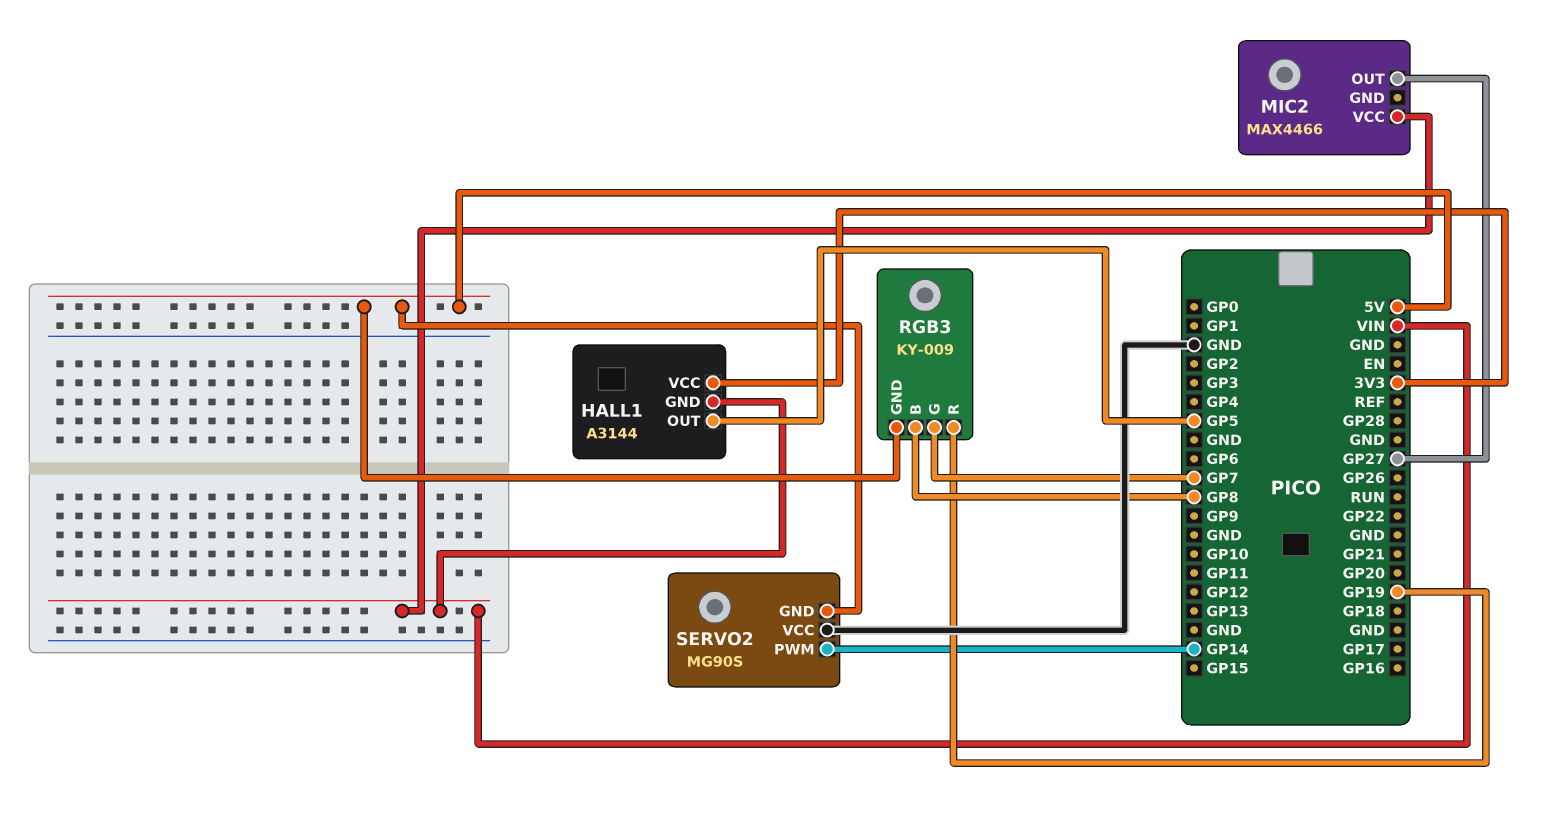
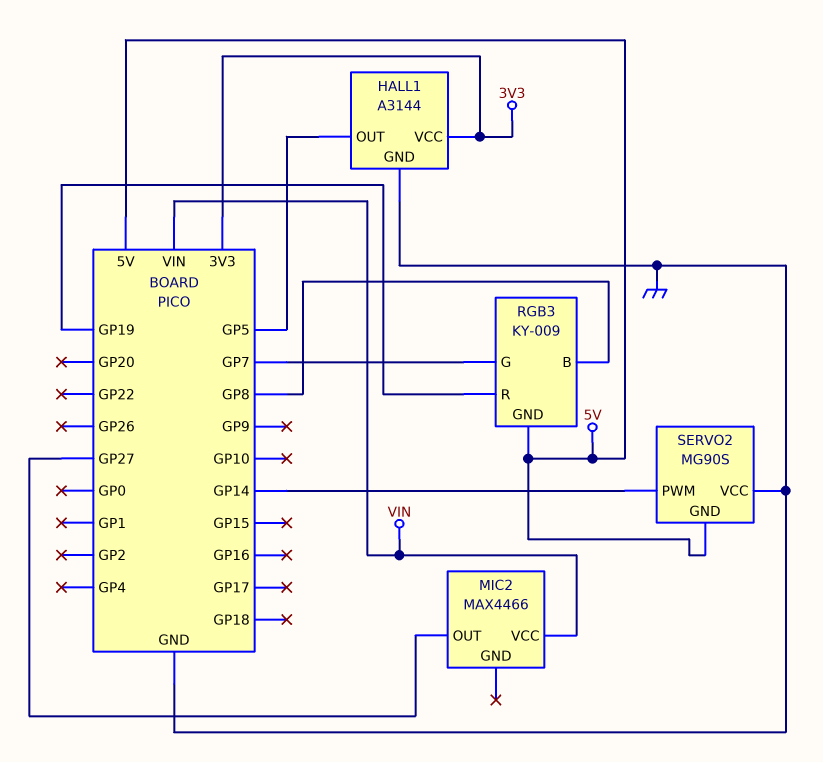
HALL1 pin GND: VIN -> GND

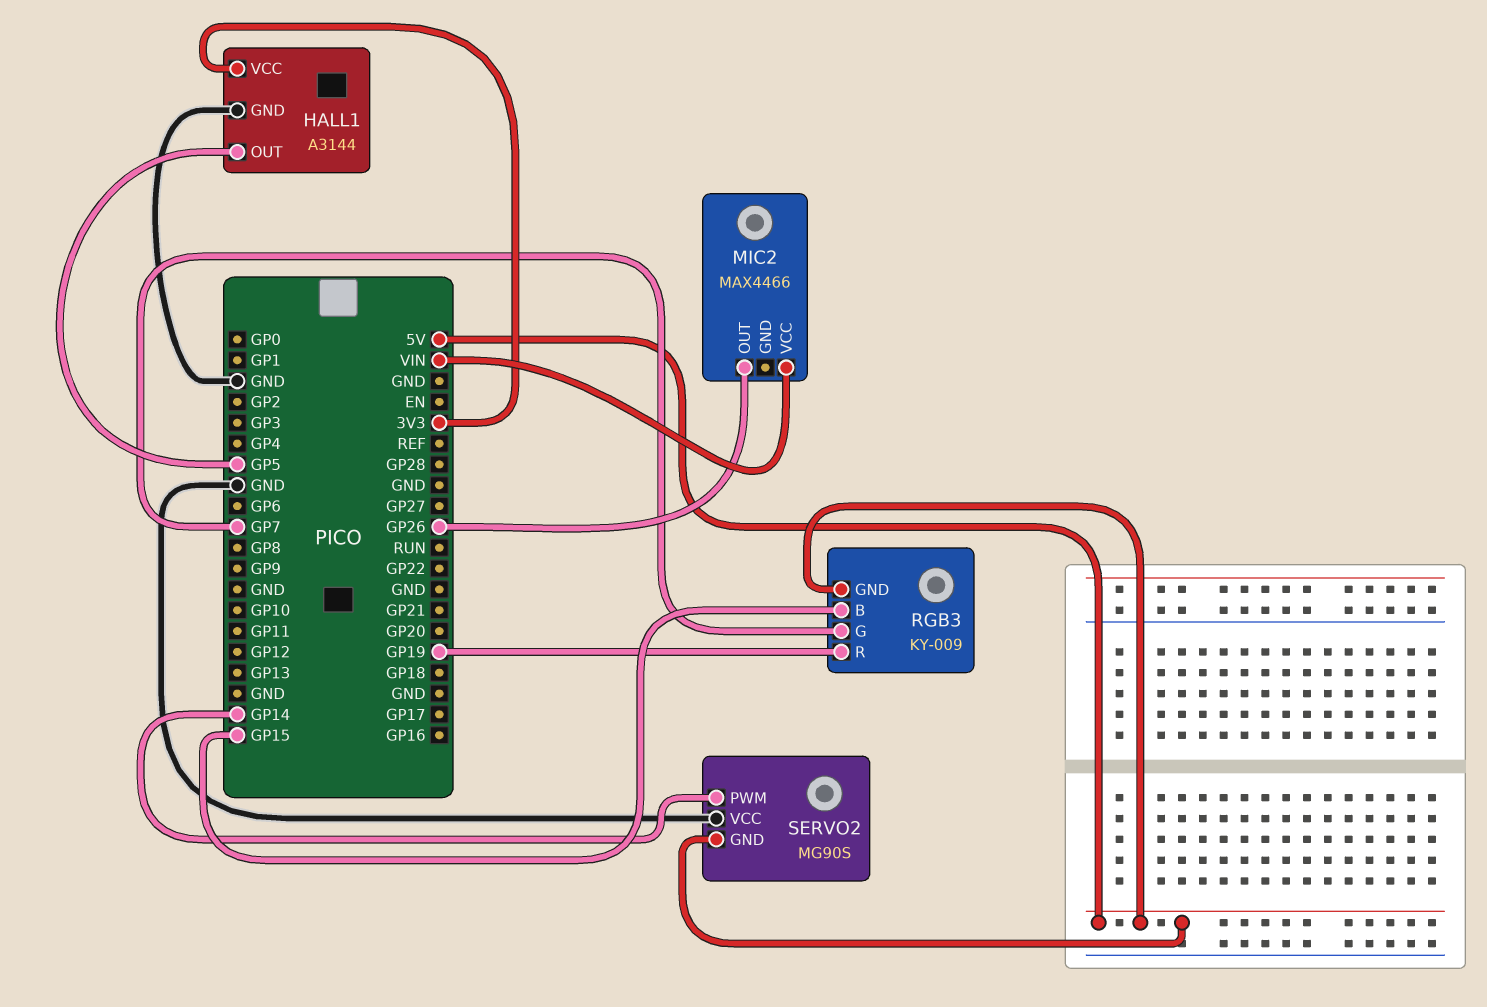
MIC2 pin OUT: GP27 -> GP26
RGB3 pin B: GP8 -> GP15

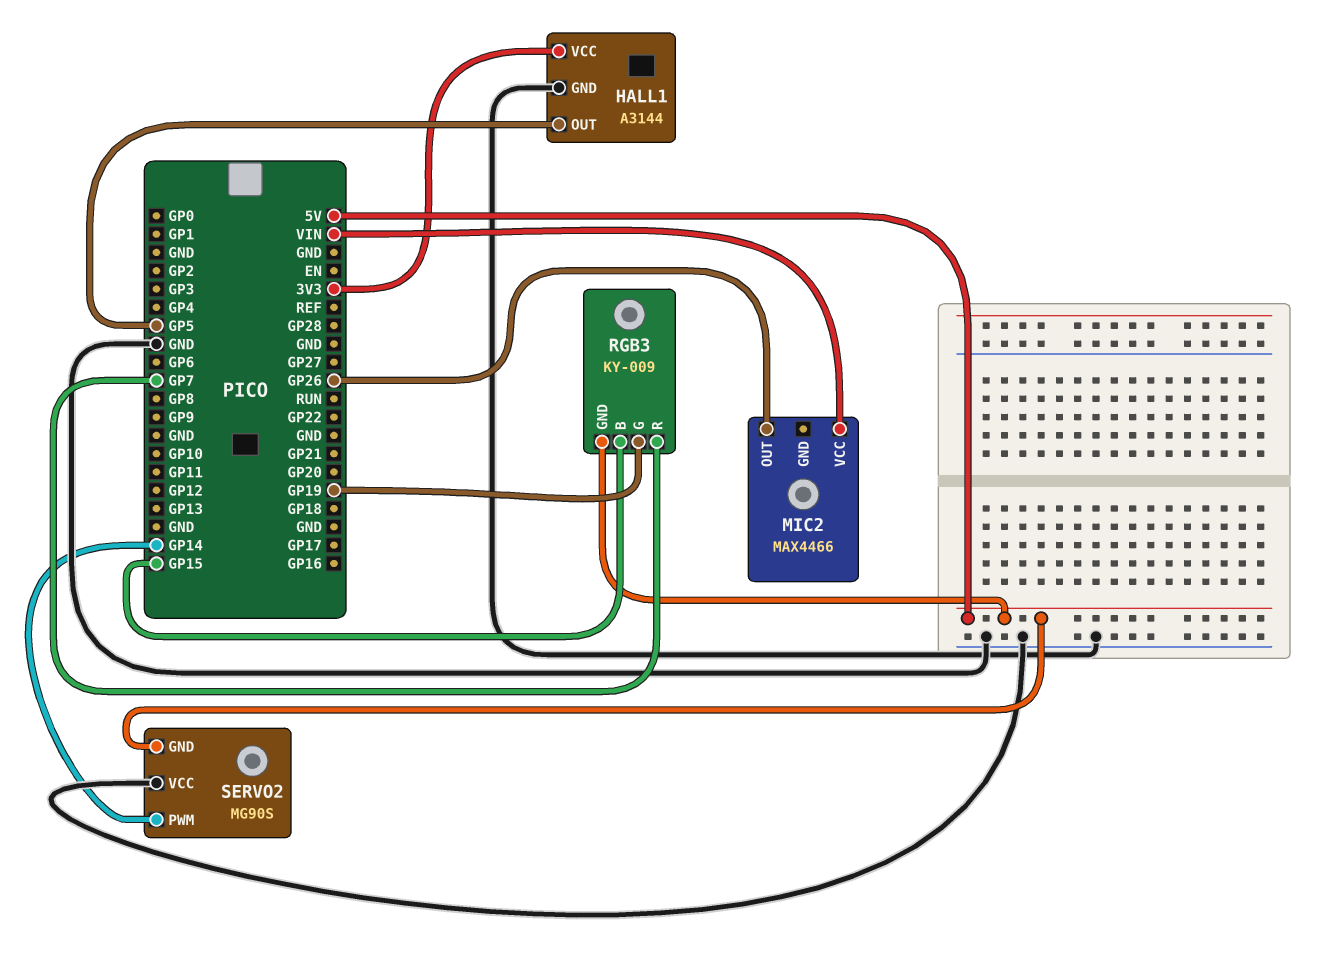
RGB3 pin G: GP7 -> GP19
RGB3 pin R: GP19 -> GP7

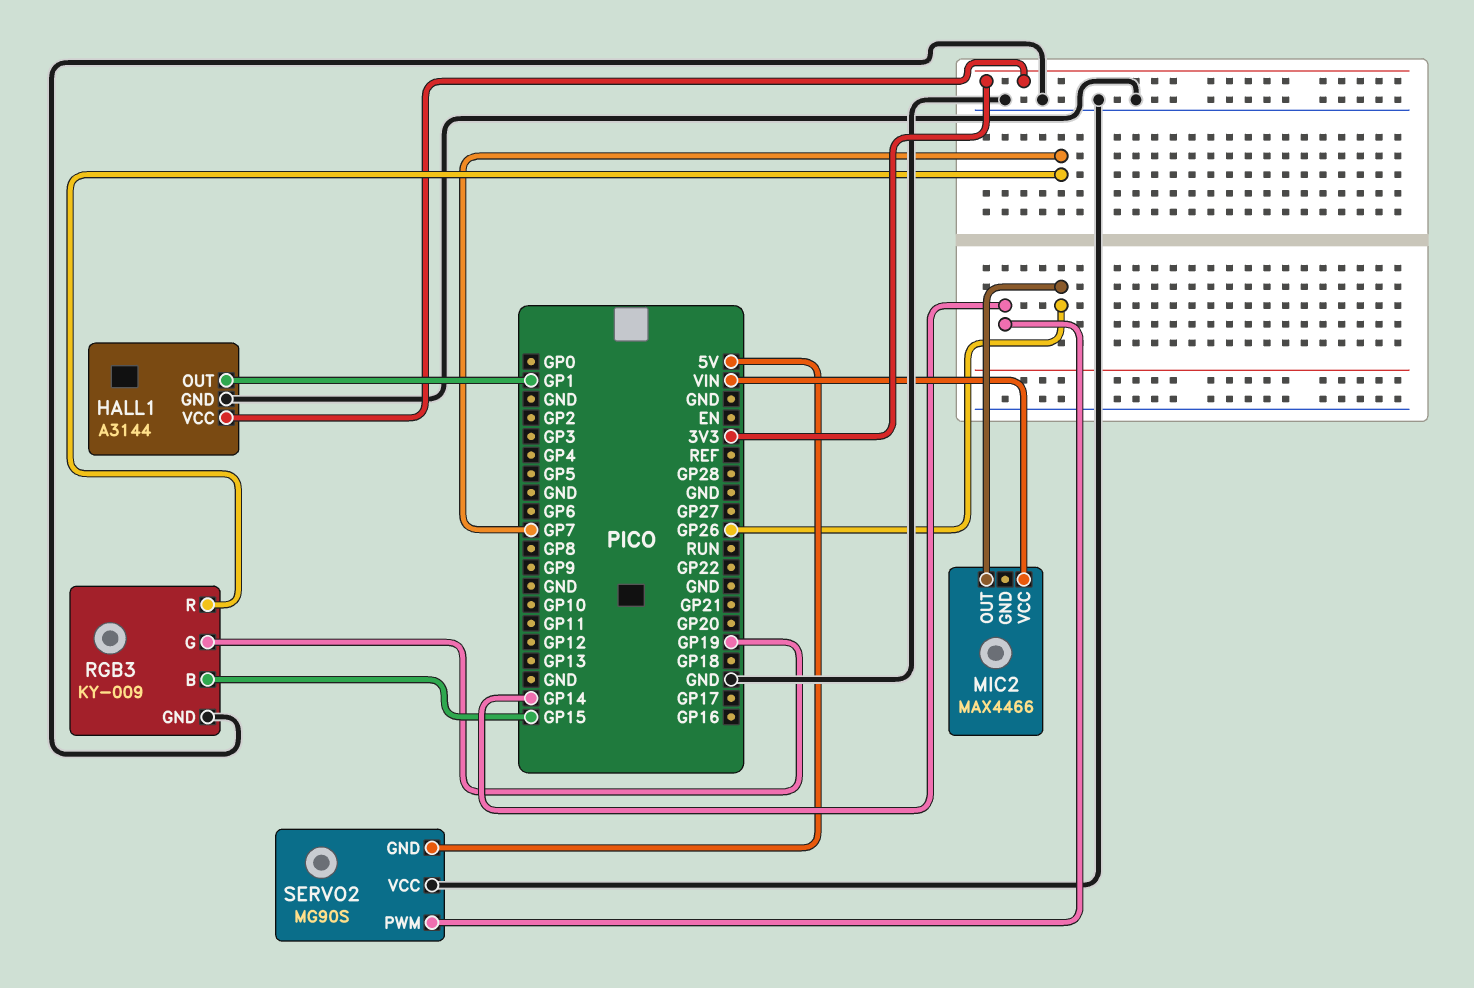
HALL1 pin OUT: GP5 -> GP1
RGB3 pin GND: 5V -> GND

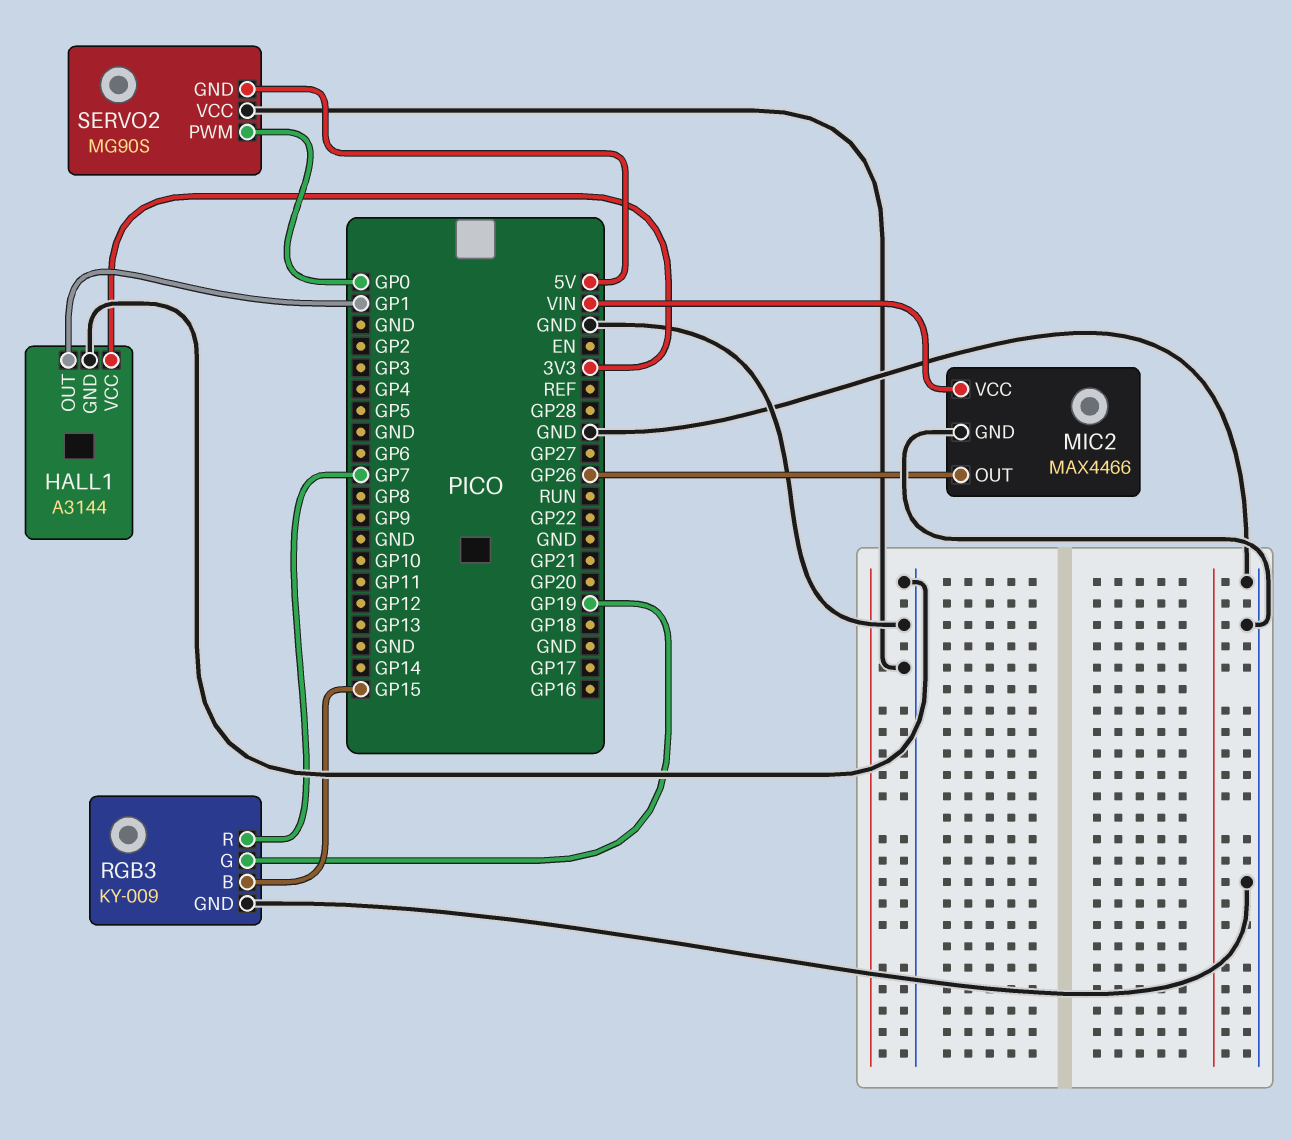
MIC2 pin GND: none -> GND
SERVO2 pin PWM: GP14 -> GP0

